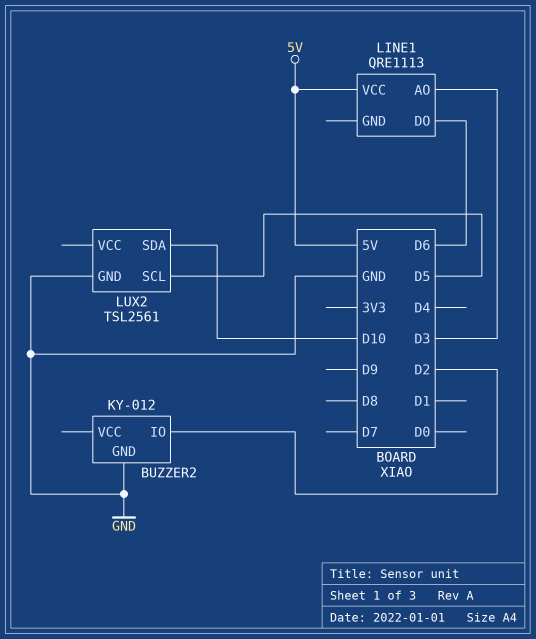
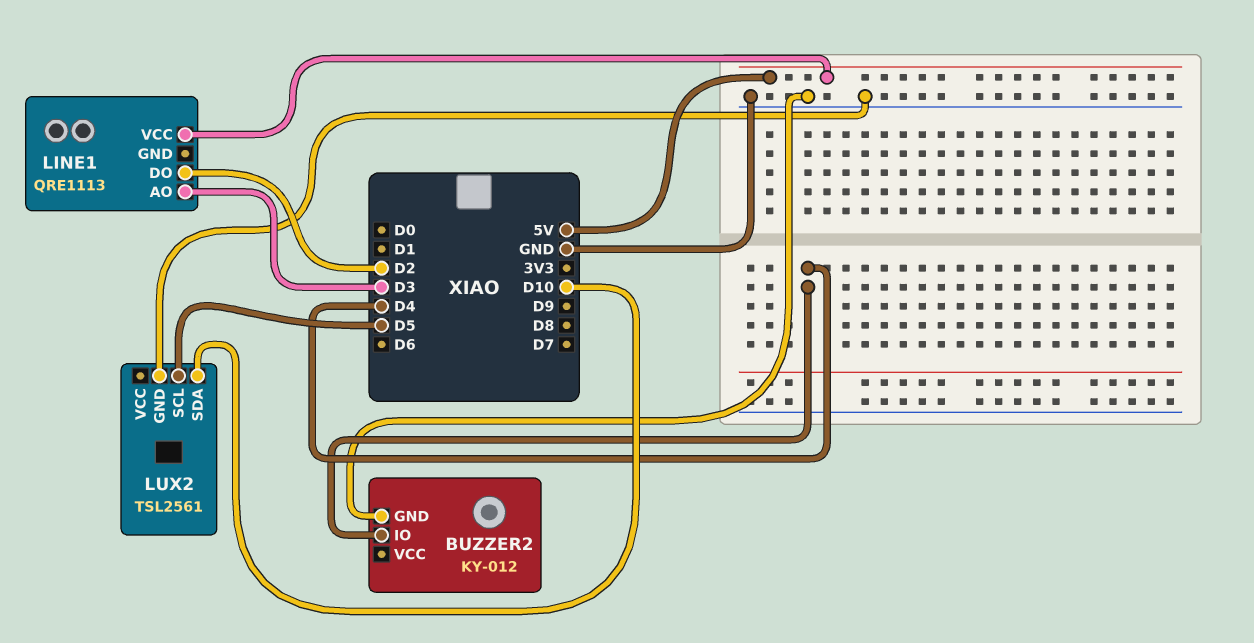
BUZZER2 pin IO: D2 -> D4
LINE1 pin DO: D6 -> D2

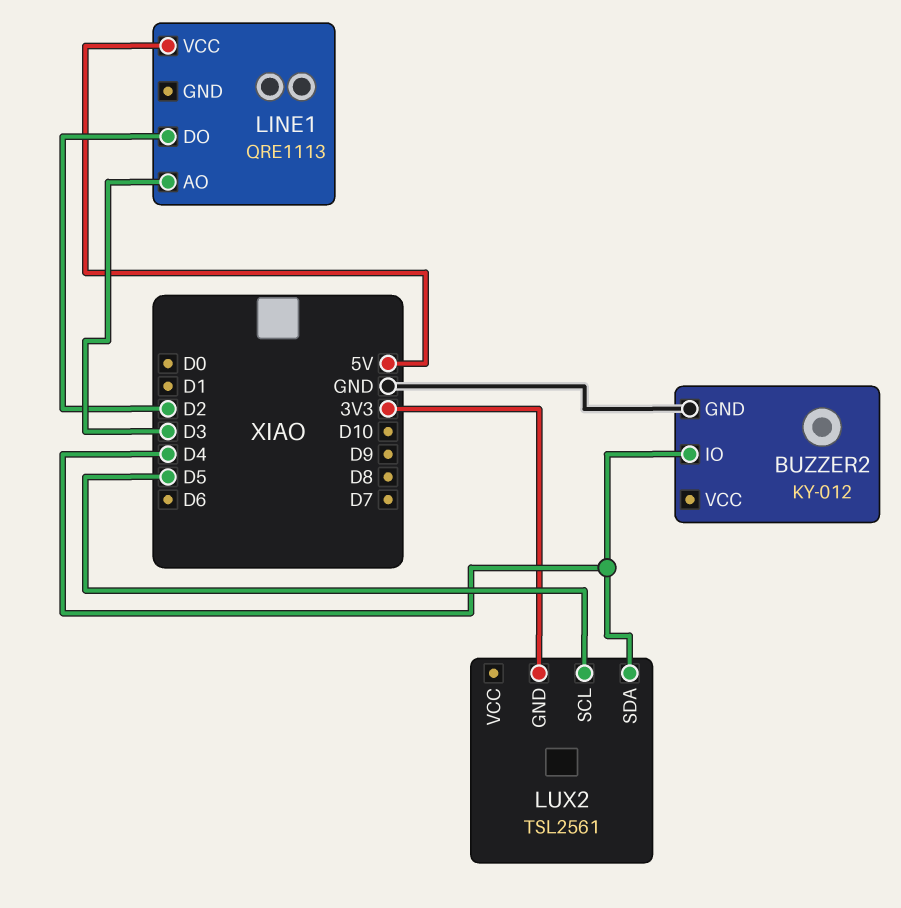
LUX2 pin GND: GND -> 3V3
LUX2 pin SDA: D10 -> D4

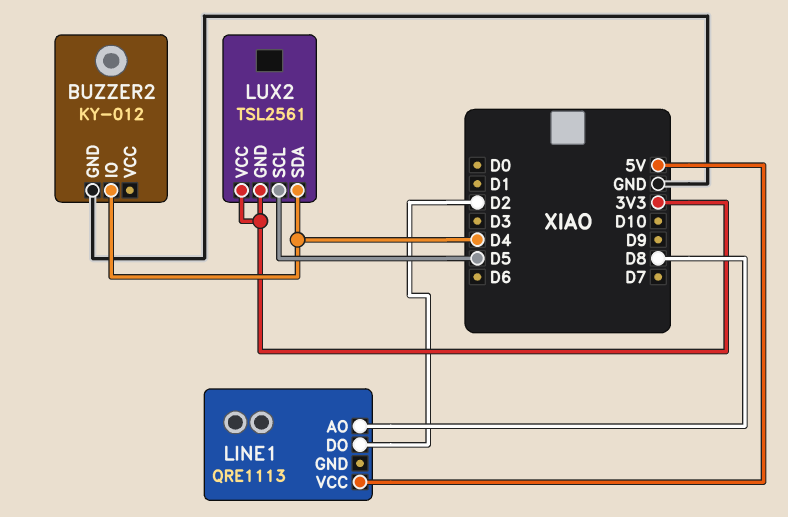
LINE1 pin AO: D3 -> D8
LUX2 pin VCC: none -> 3V3

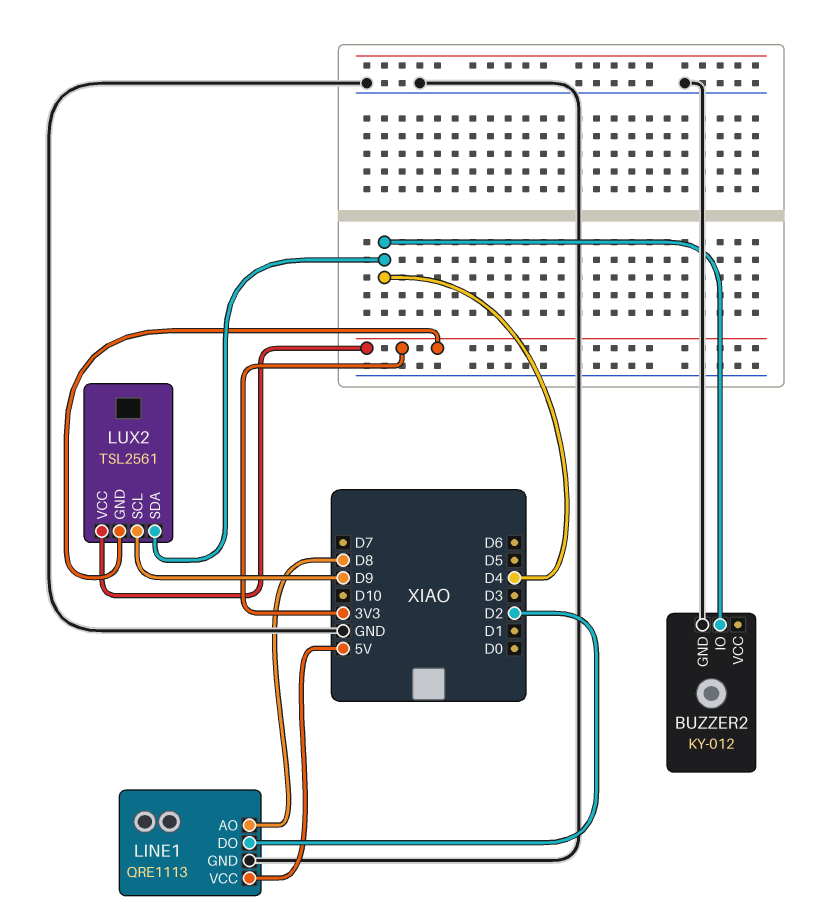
LINE1 pin GND: none -> GND
LUX2 pin SCL: D5 -> D9

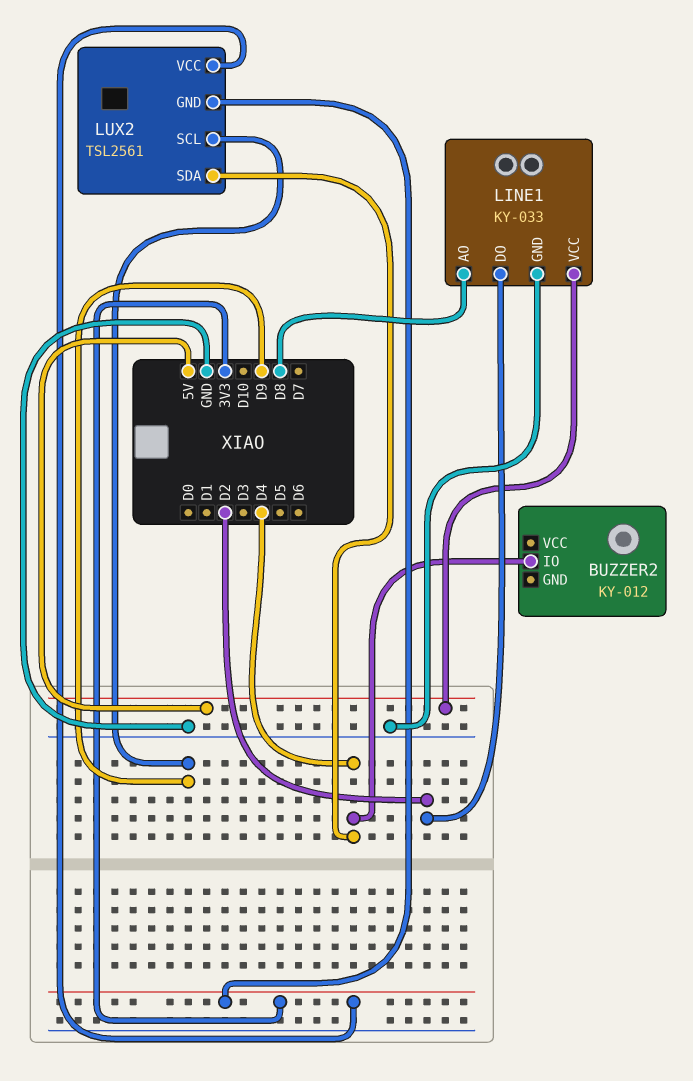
BUZZER2 pin GND: GND -> none
LINE1: QRE1113 -> KY-033

